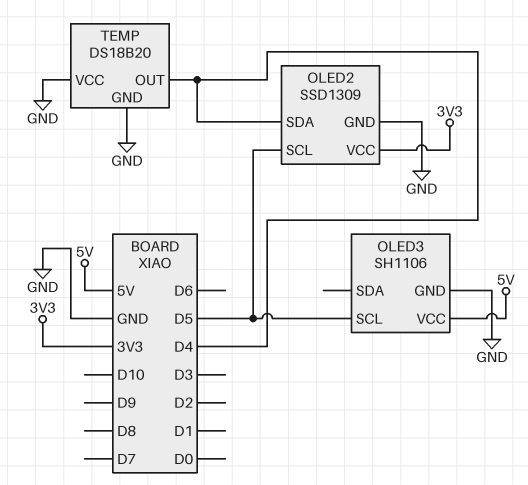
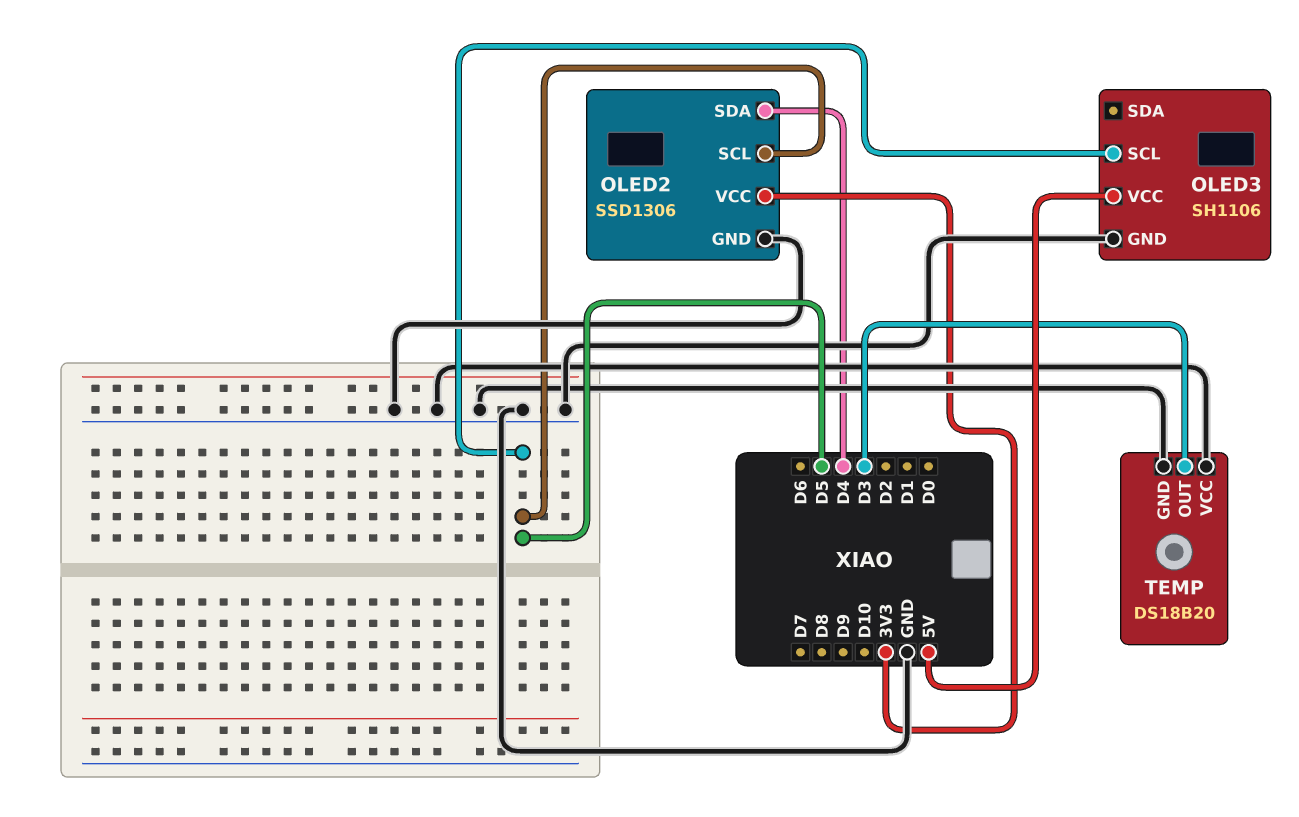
OLED2: SSD1309 -> SSD1306
TEMP pin OUT: D4 -> D3

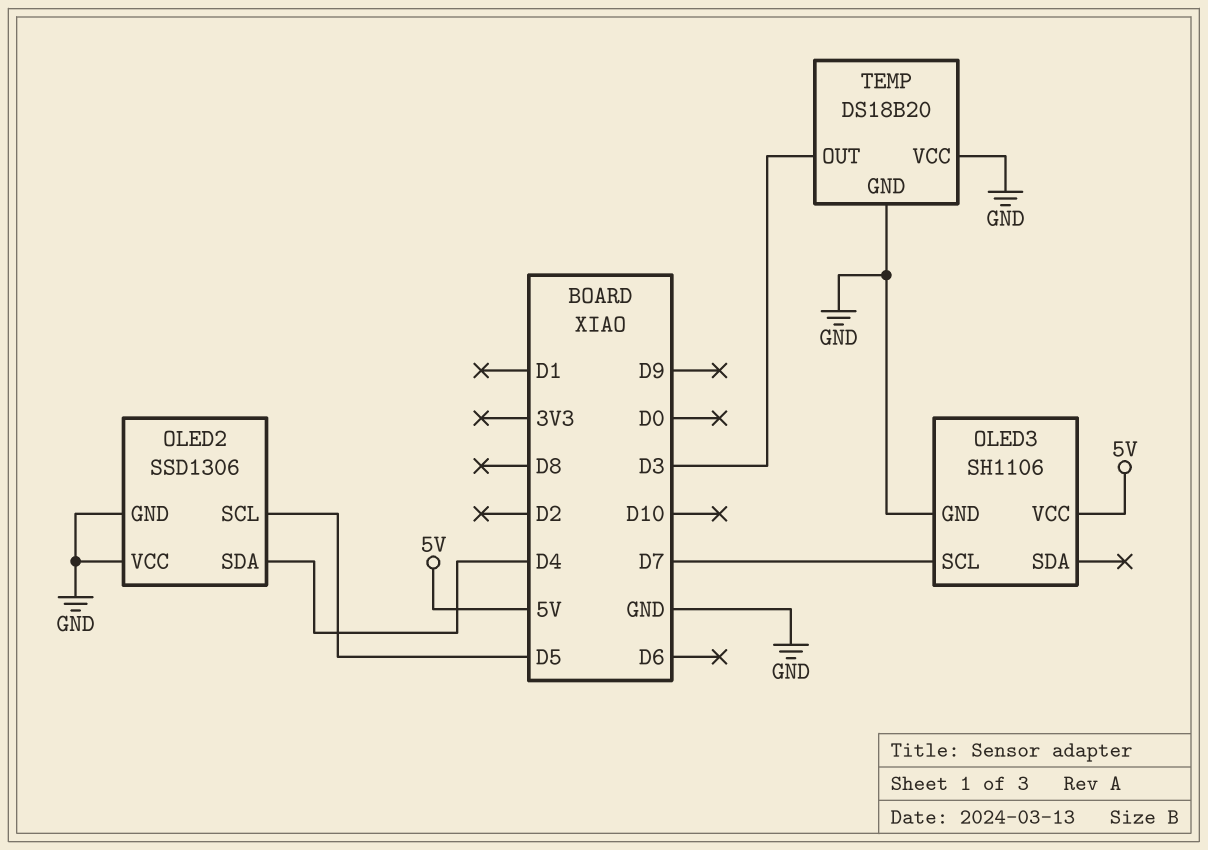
OLED2 pin VCC: 3V3 -> GND
OLED3 pin SCL: D5 -> D7

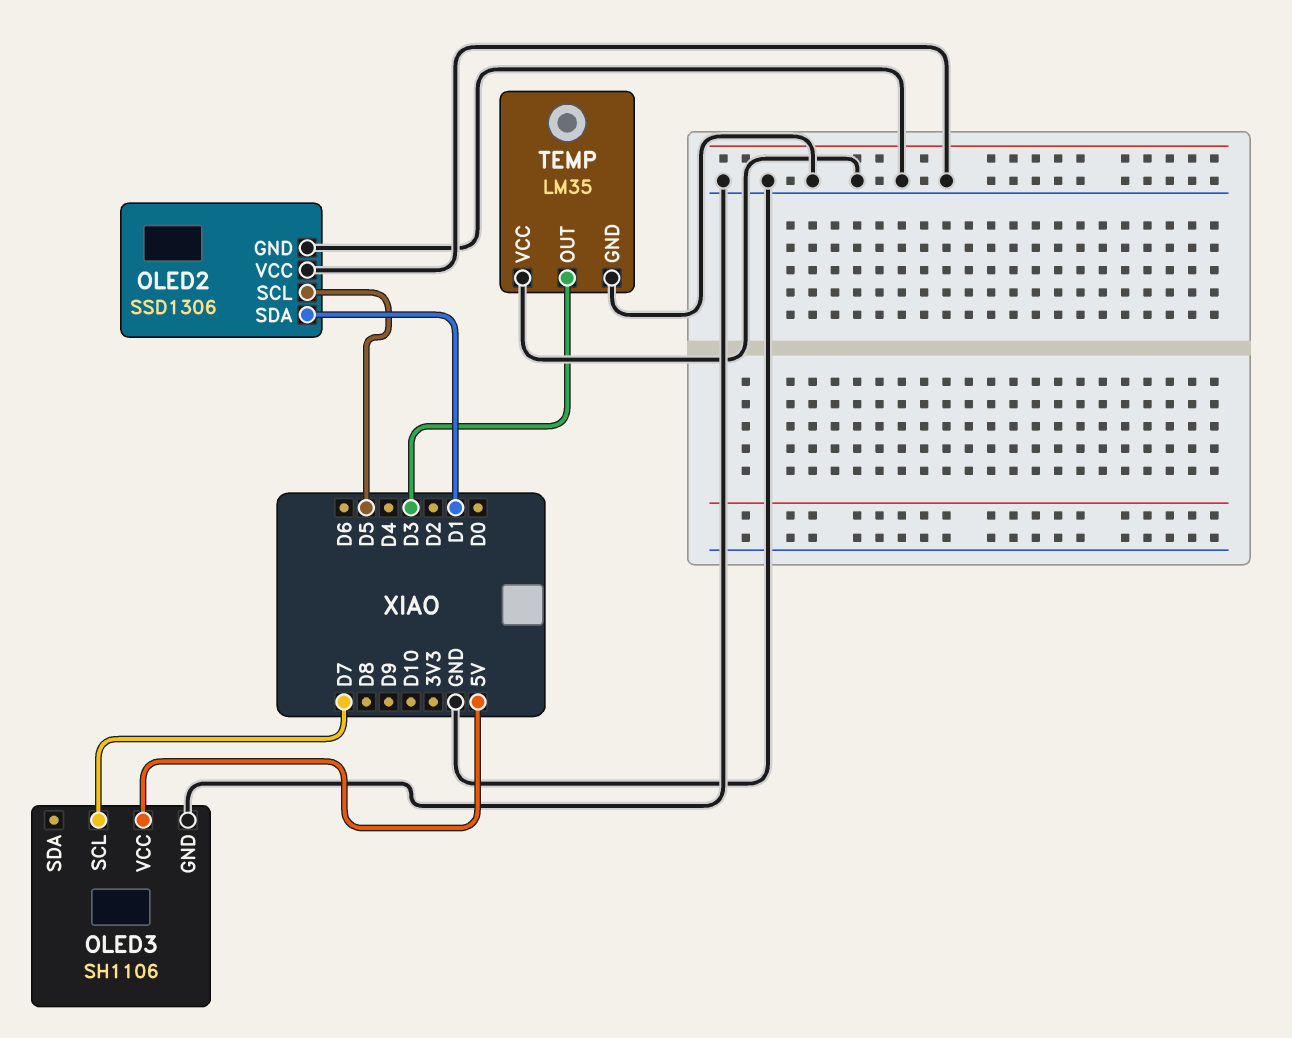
OLED2 pin SDA: D4 -> D1
TEMP: DS18B20 -> LM35

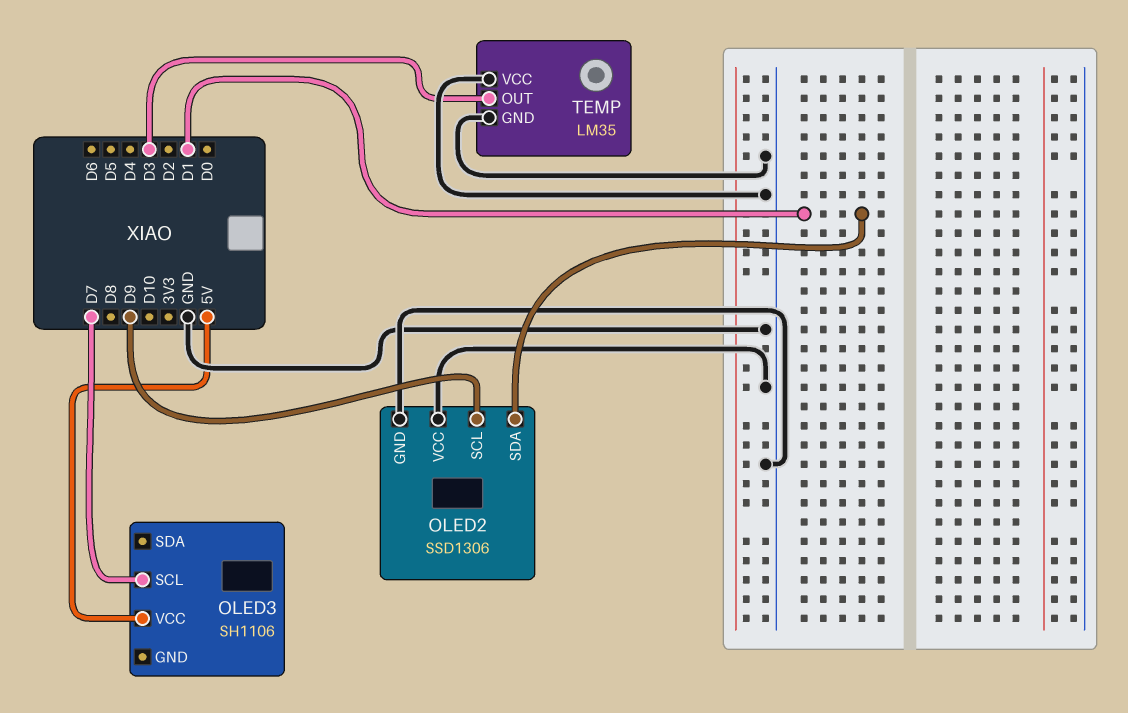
OLED2 pin SCL: D5 -> D9
OLED3 pin GND: GND -> none

